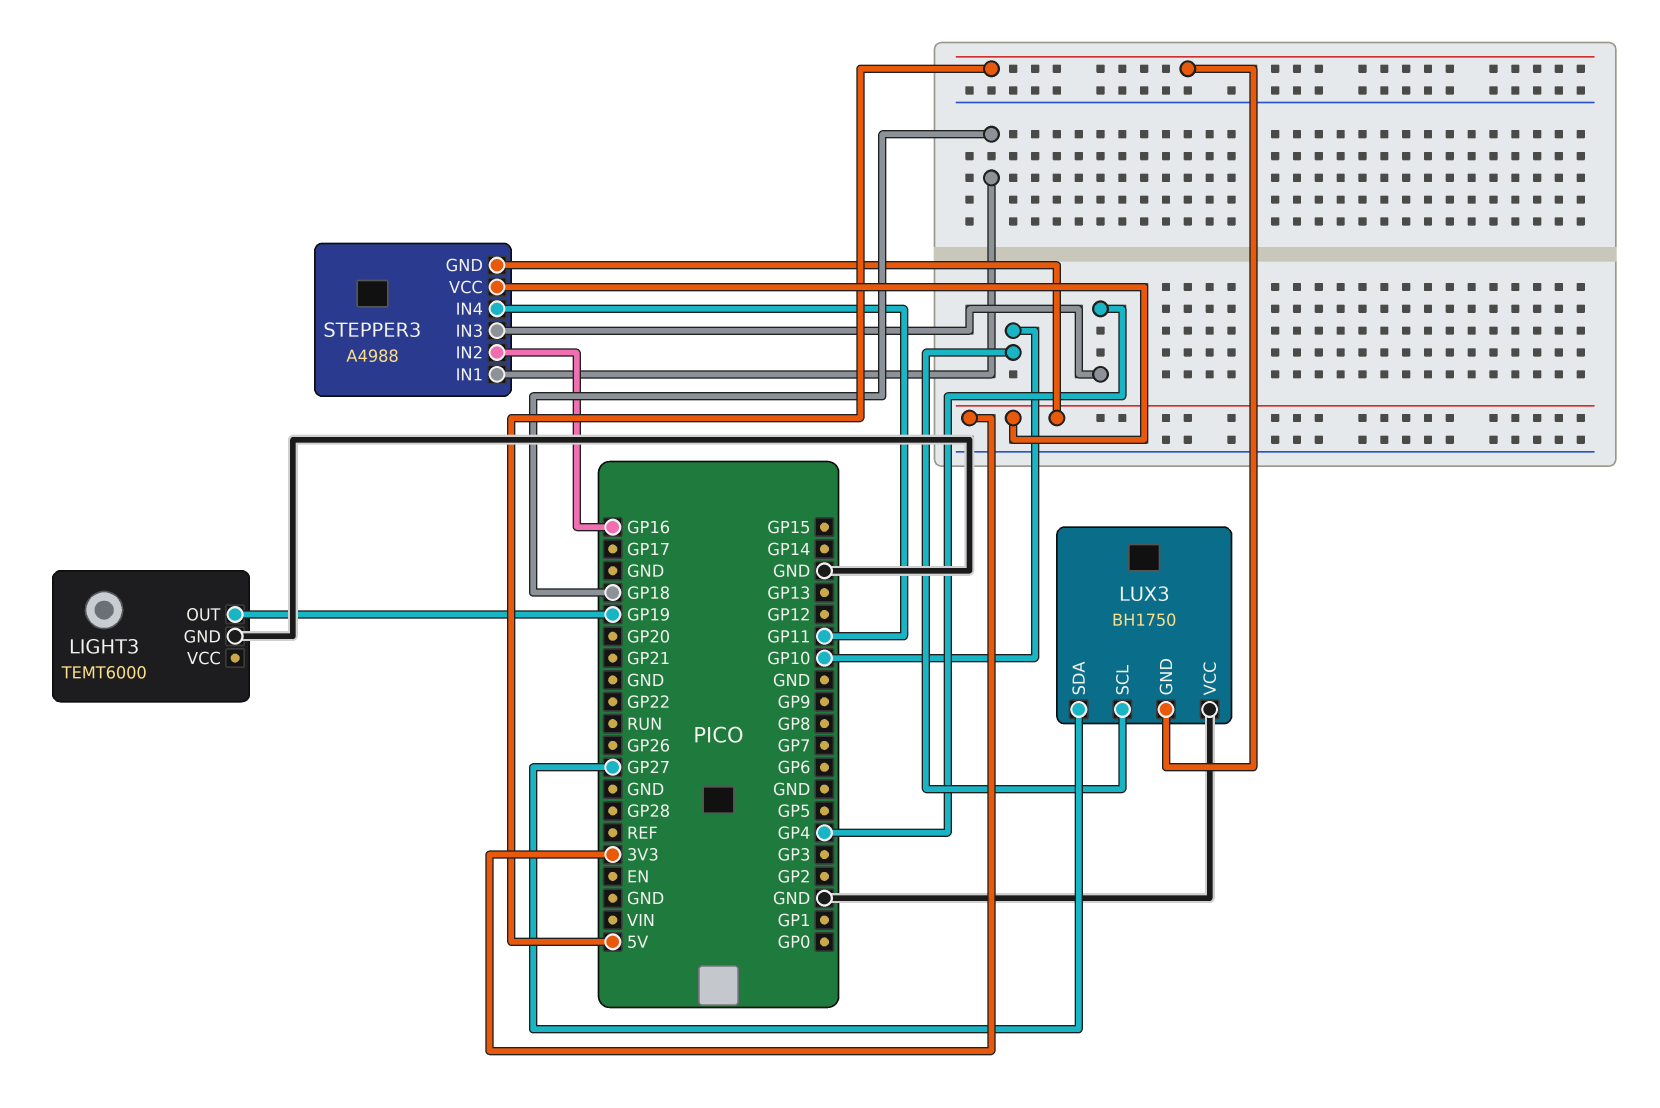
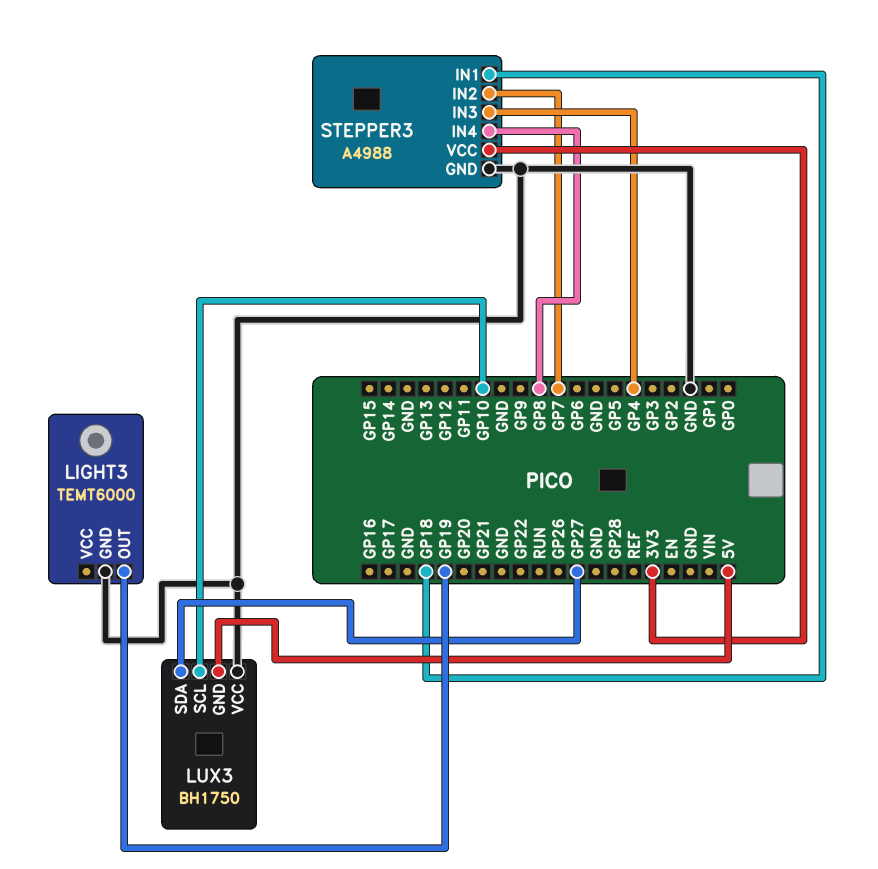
STEPPER3 pin GND: 3V3 -> GND
STEPPER3 pin IN2: GP16 -> GP7
STEPPER3 pin IN4: GP11 -> GP8

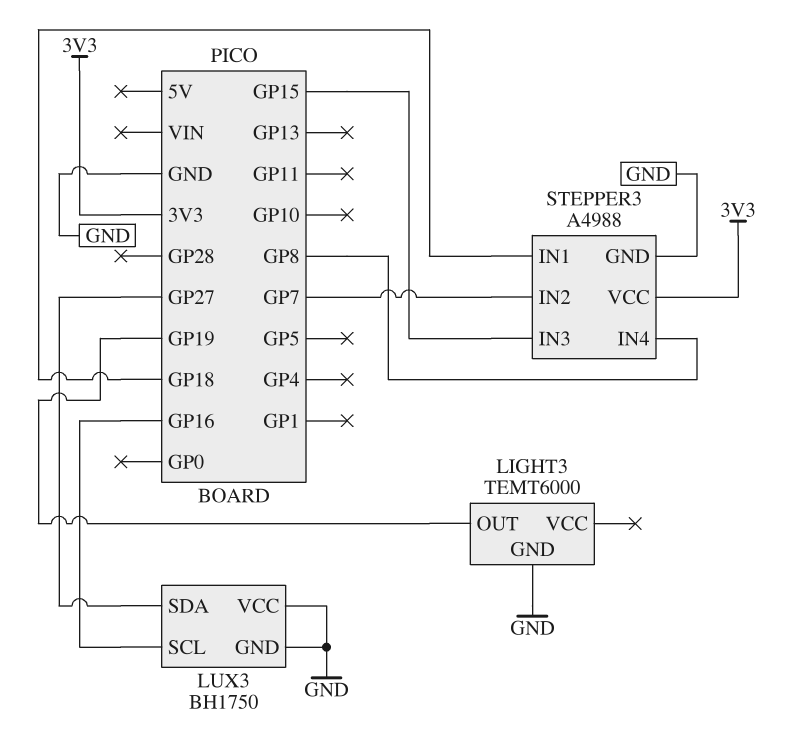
LUX3 pin GND: 5V -> GND
LUX3 pin SCL: GP10 -> GP16
STEPPER3 pin IN3: GP4 -> GP15

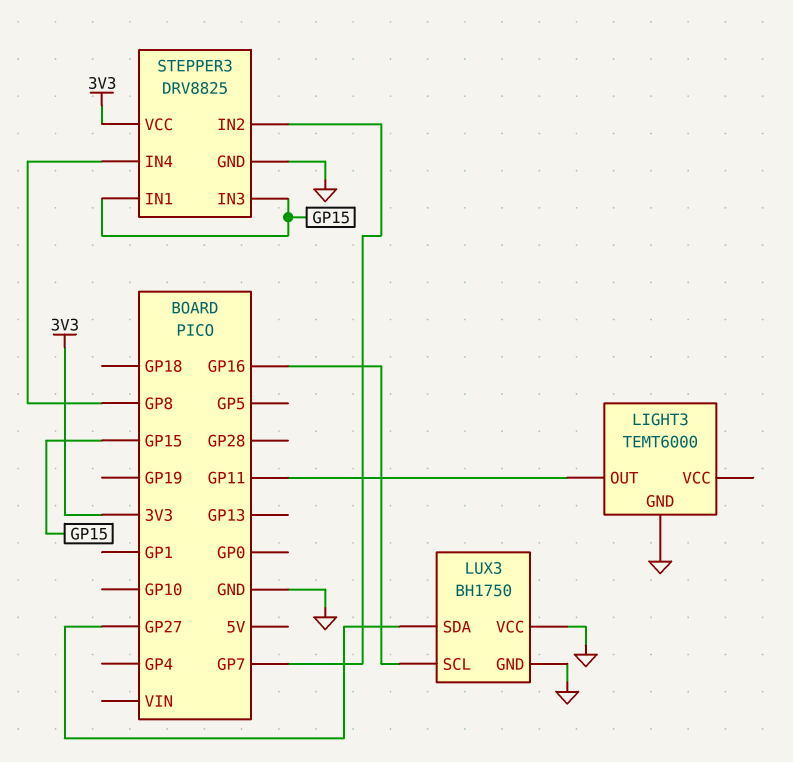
LIGHT3 pin OUT: GP19 -> GP11
STEPPER3: A4988 -> DRV8825
STEPPER3 pin IN1: GP18 -> GP15

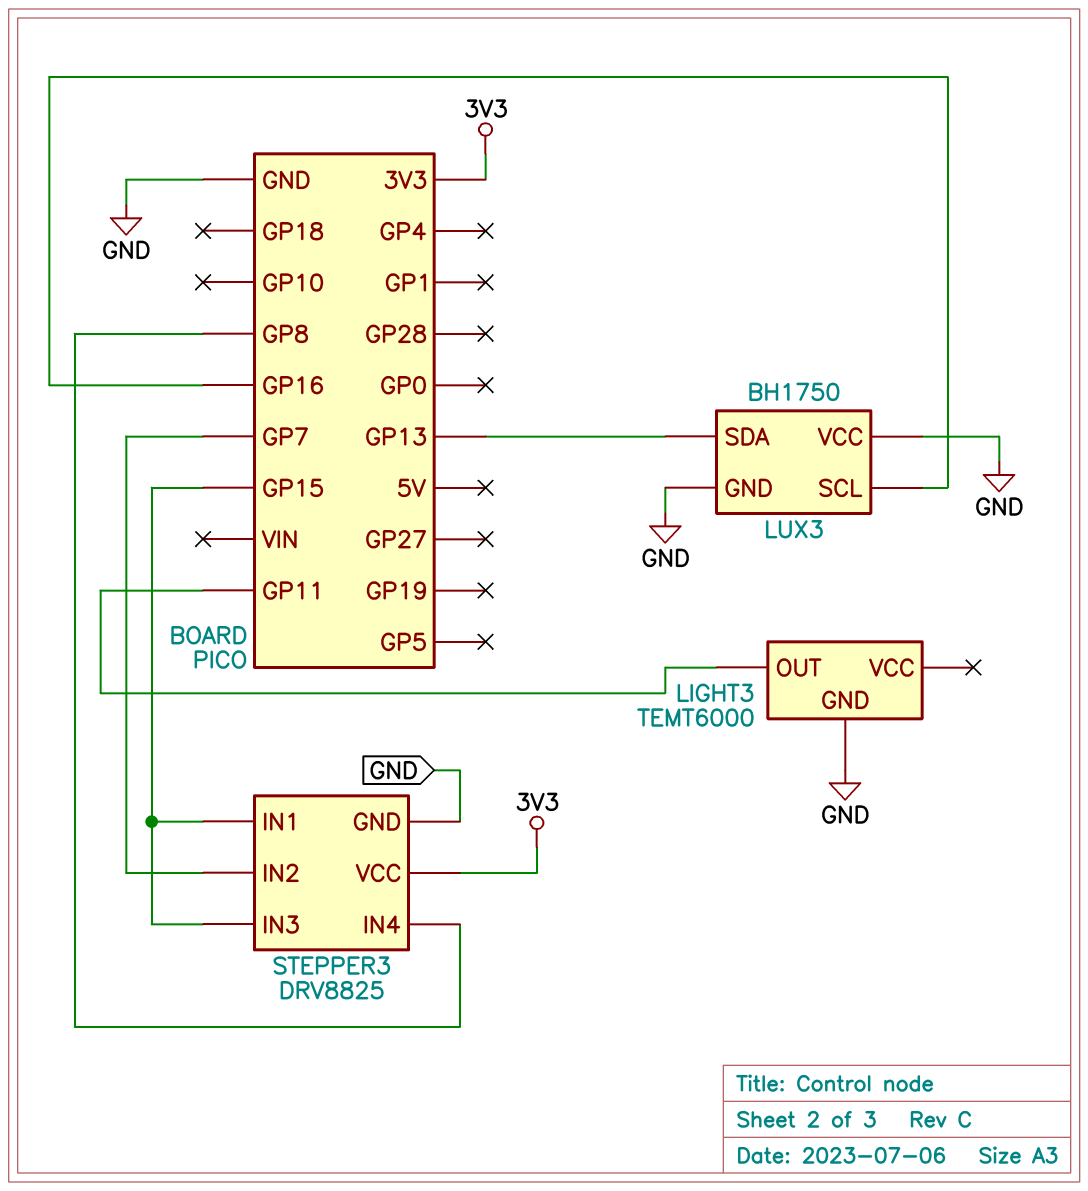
LUX3 pin SDA: GP27 -> GP13

